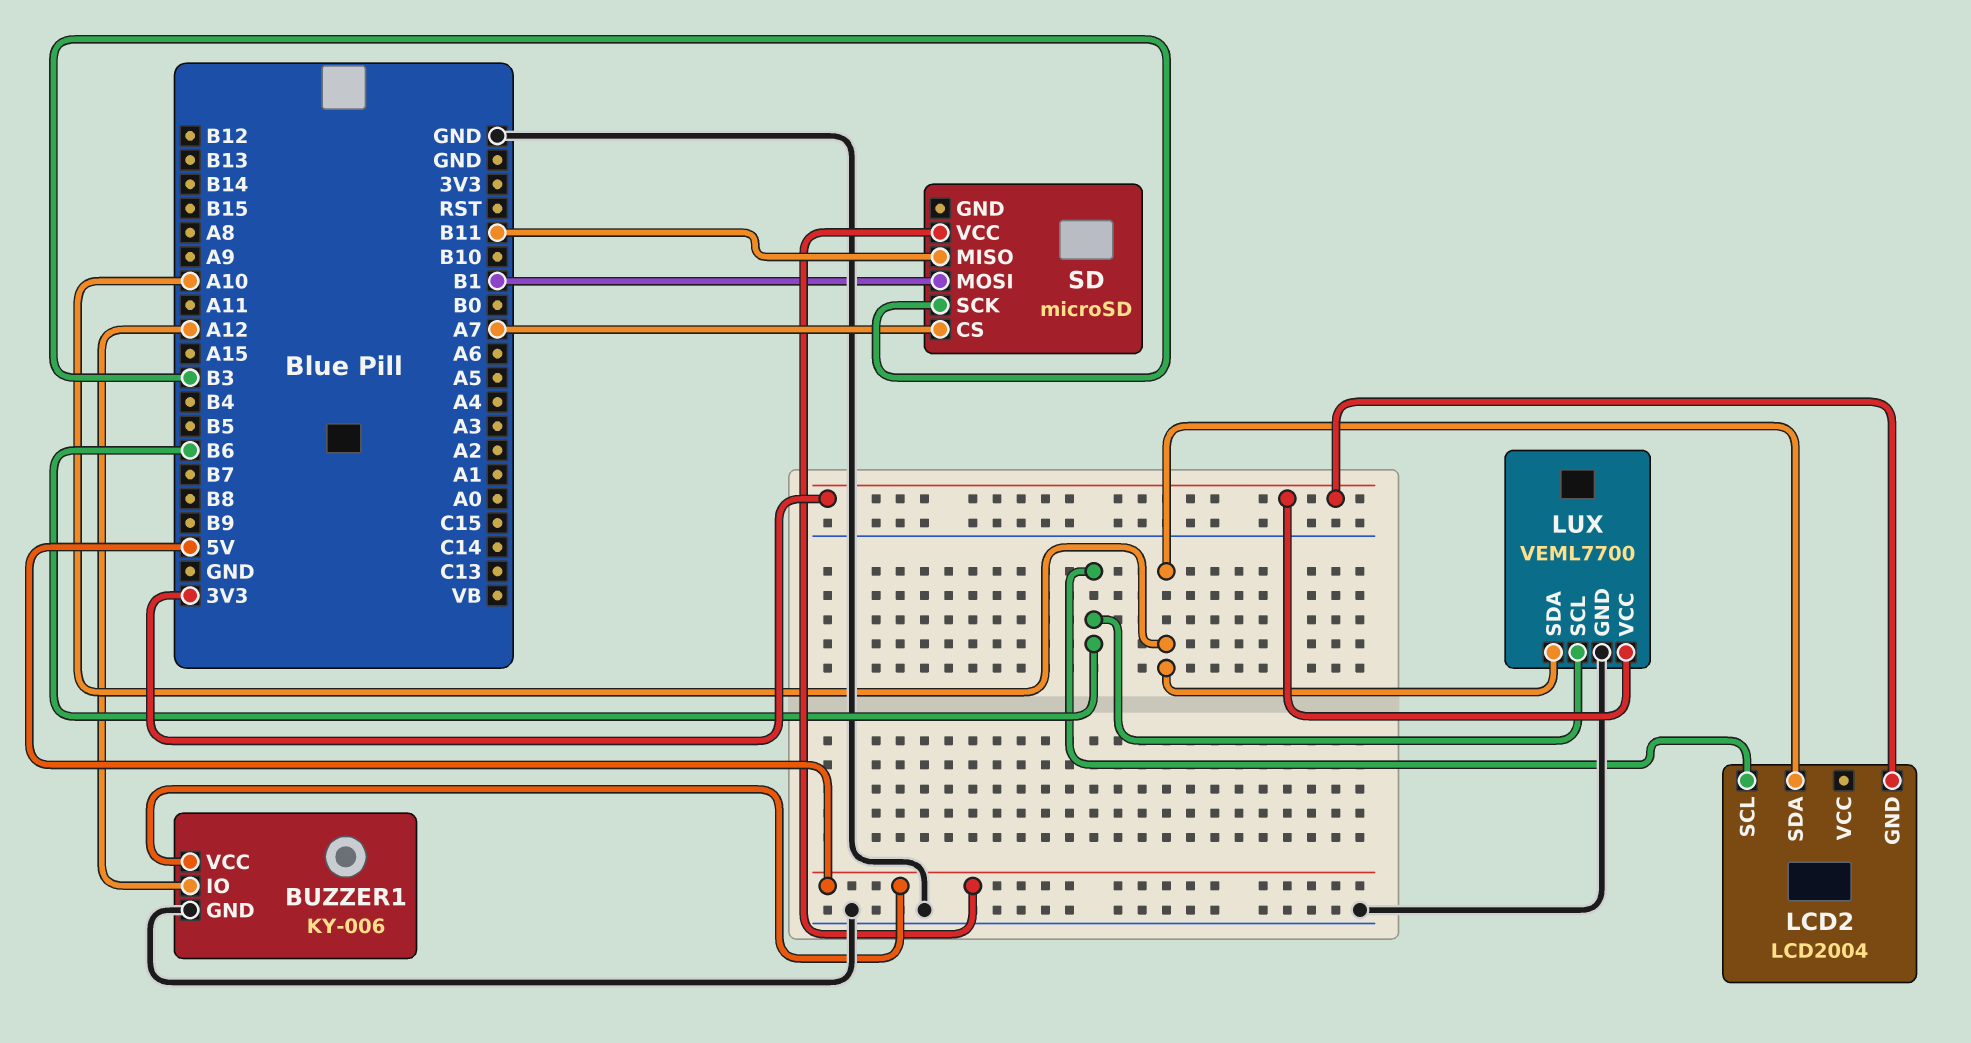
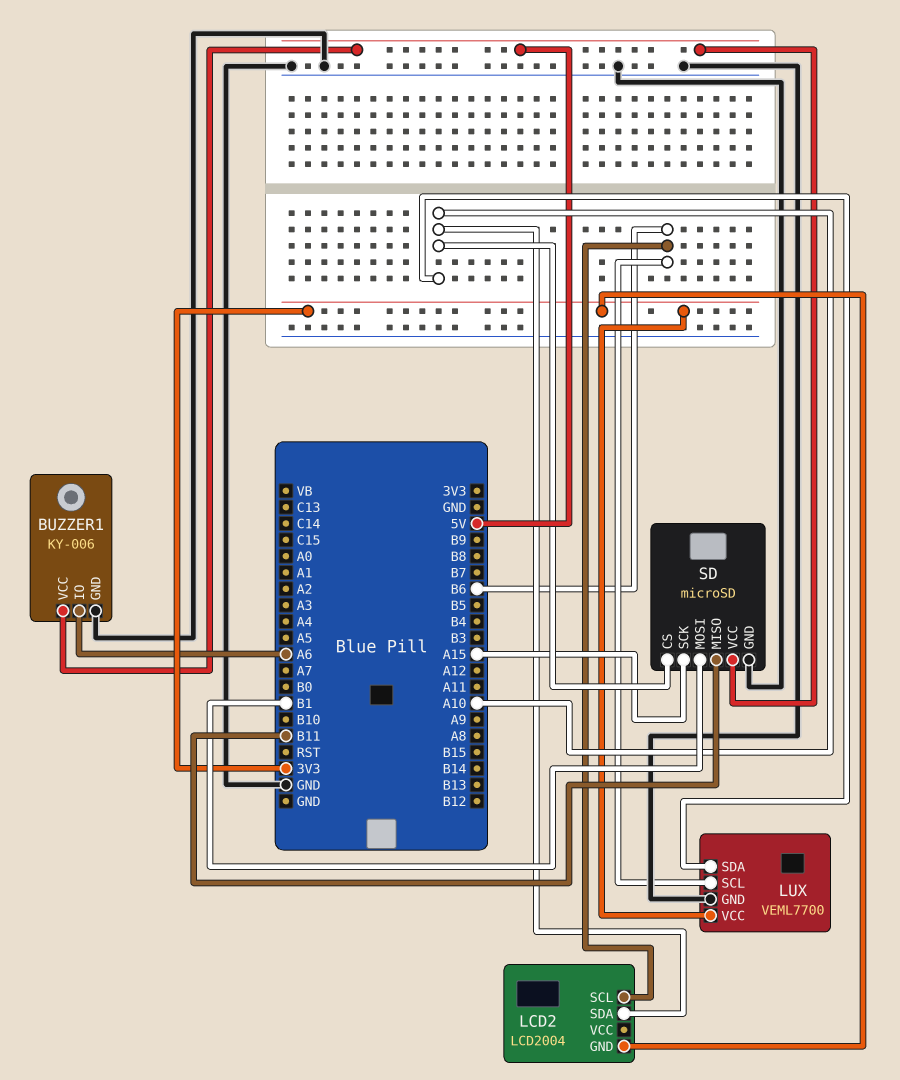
BUZZER1 pin IO: A12 -> A6
SD pin CS: A7 -> A10
SD pin GND: none -> GND
SD pin SCK: B3 -> A15

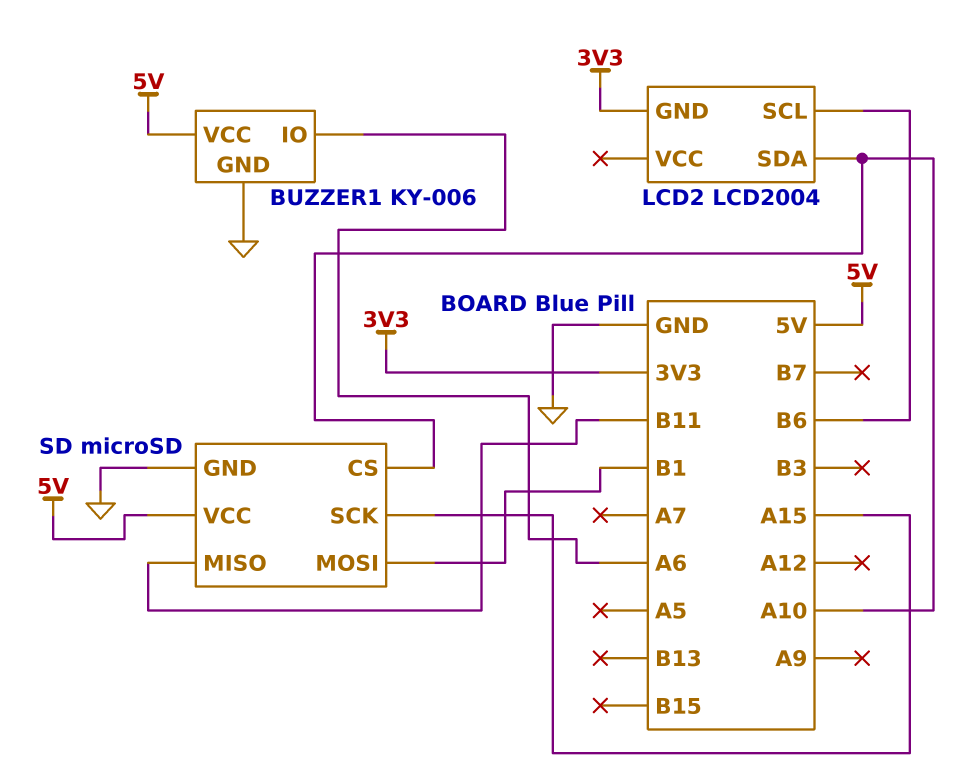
LUX: VEML7700 -> none
LUX pin GND: GND -> none
LUX pin SCL: B6 -> none
LUX pin SDA: A10 -> none
LUX pin VCC: 3V3 -> none

